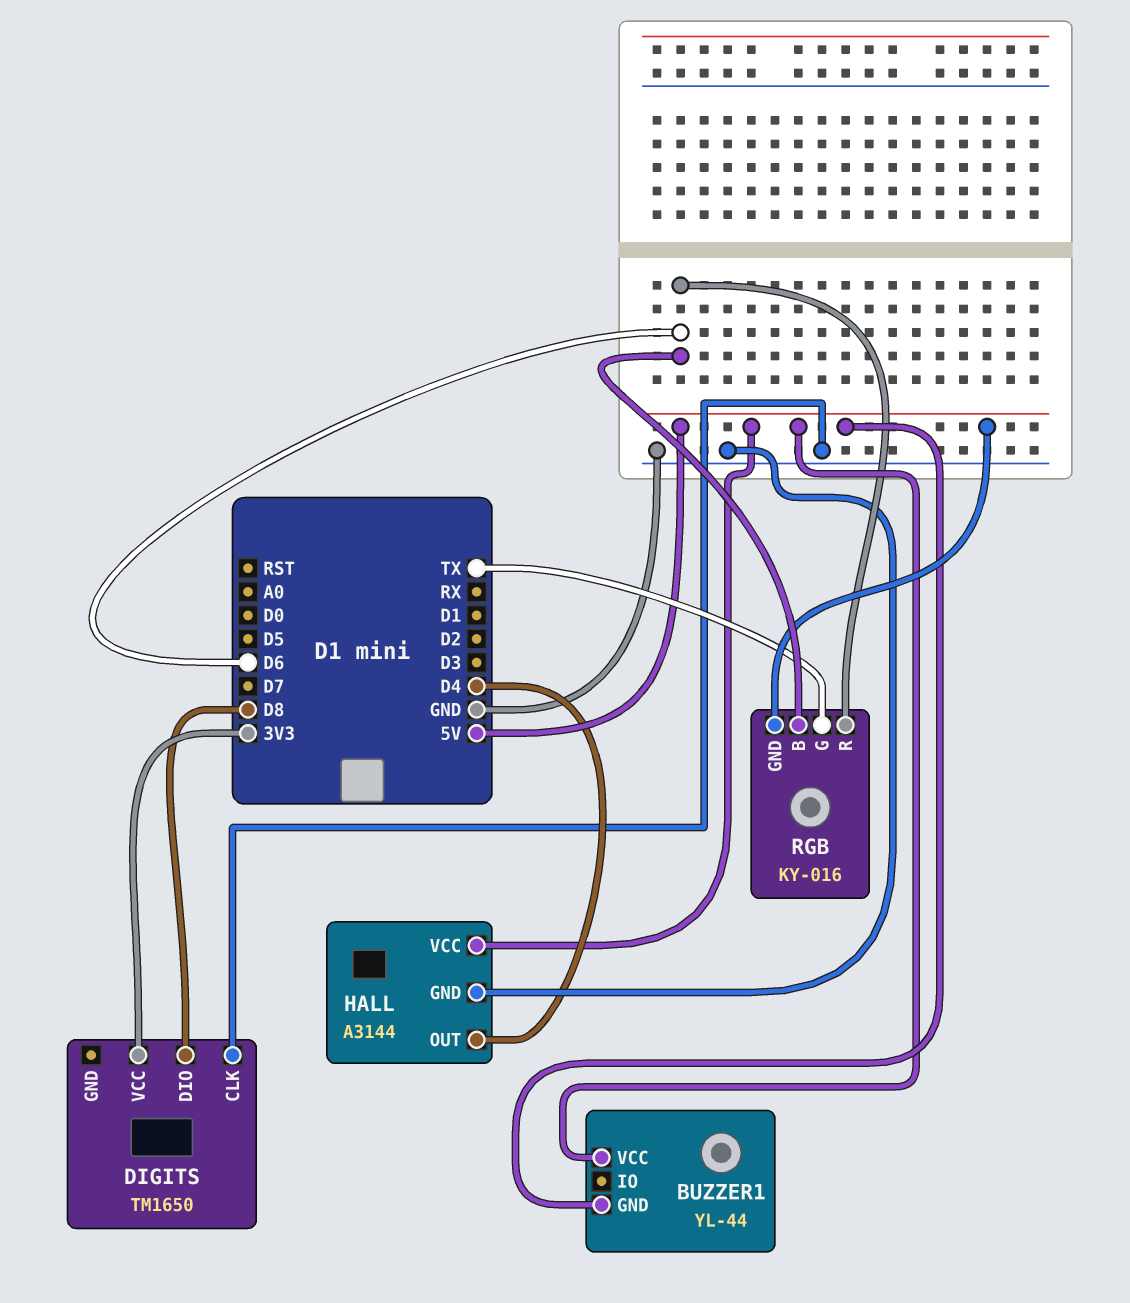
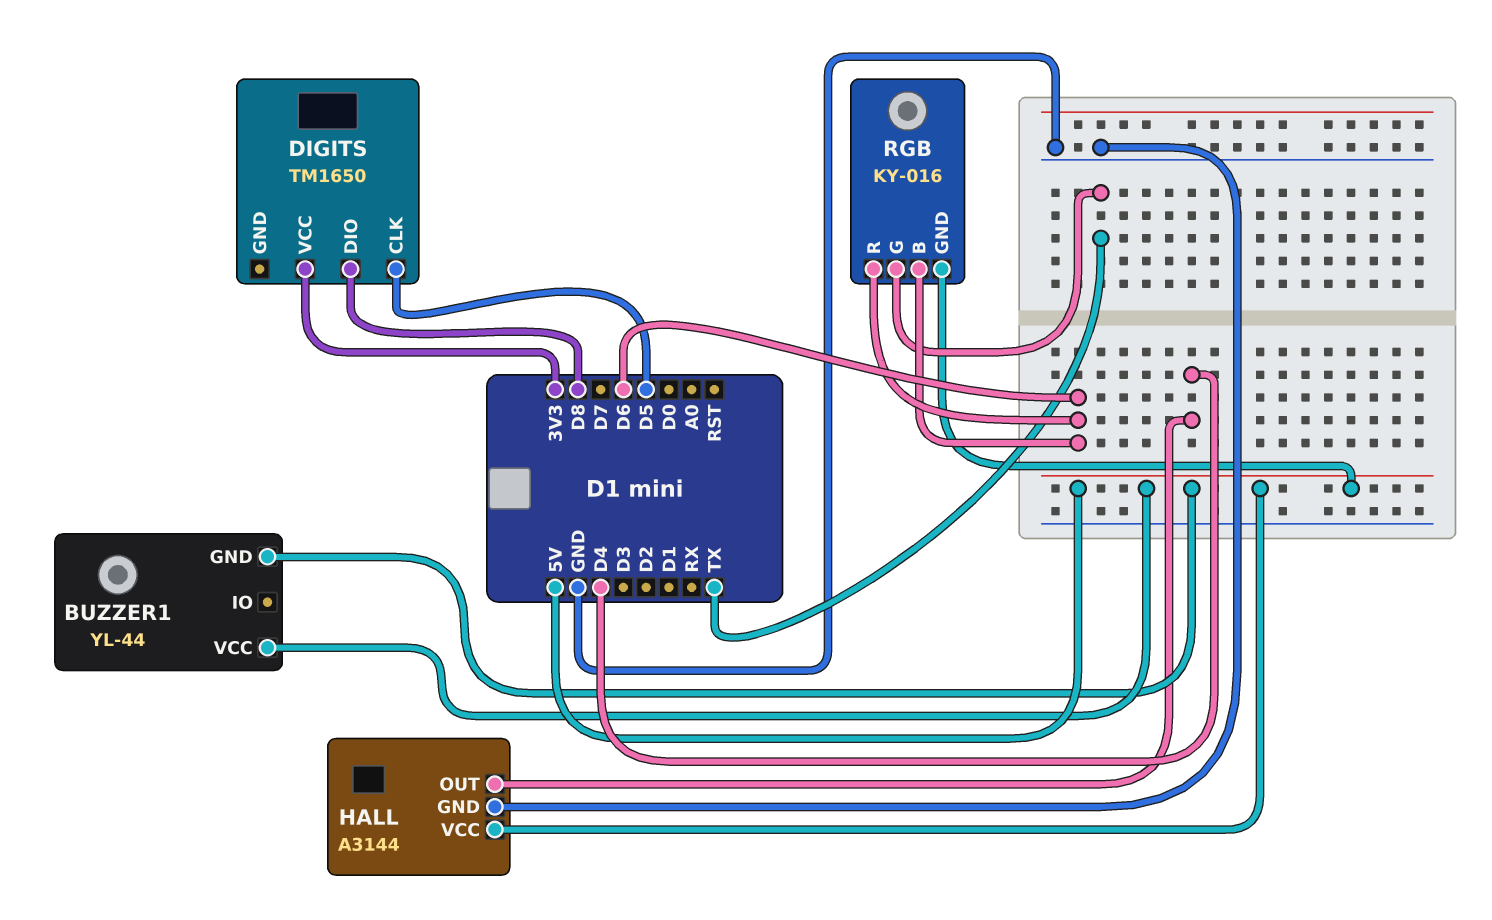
DIGITS pin CLK: GND -> D5

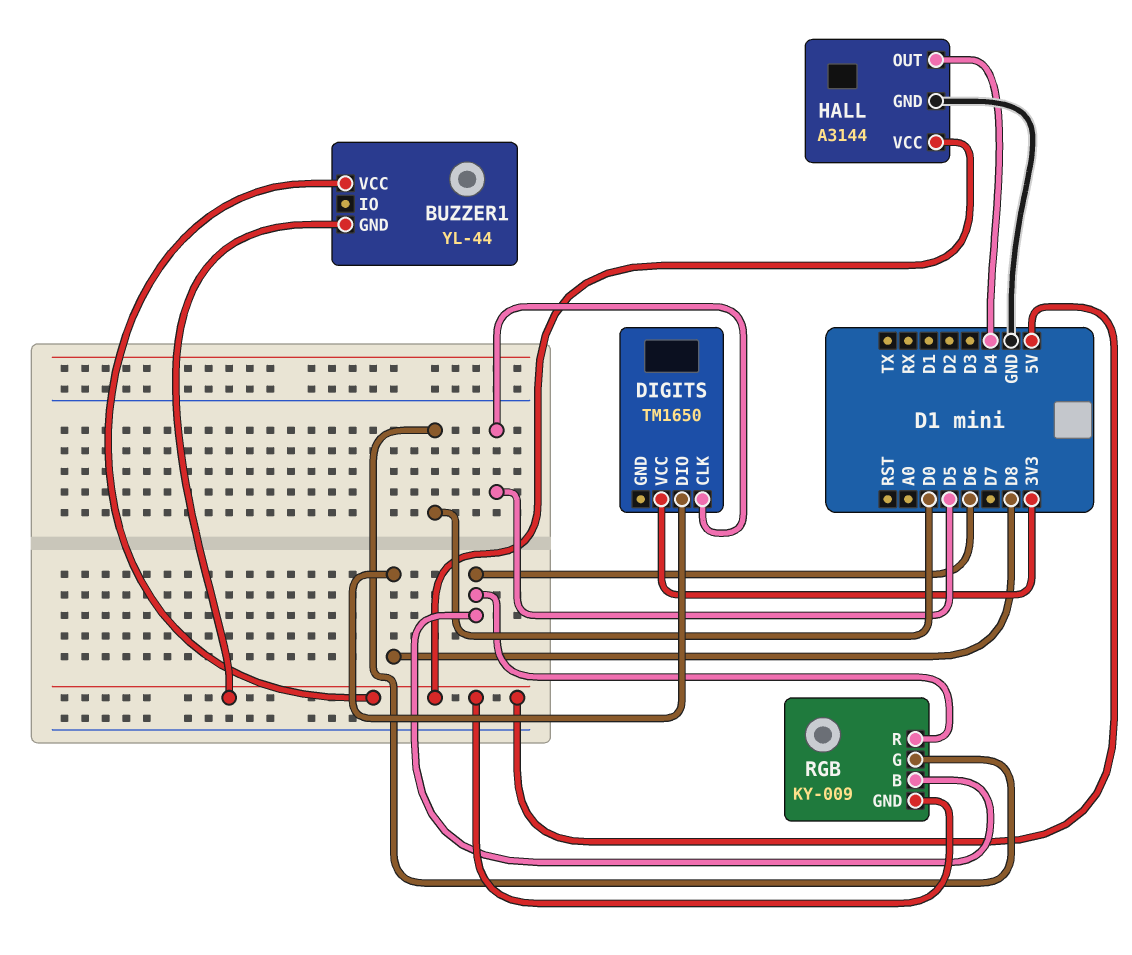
RGB: KY-016 -> KY-009
RGB pin G: TX -> D0

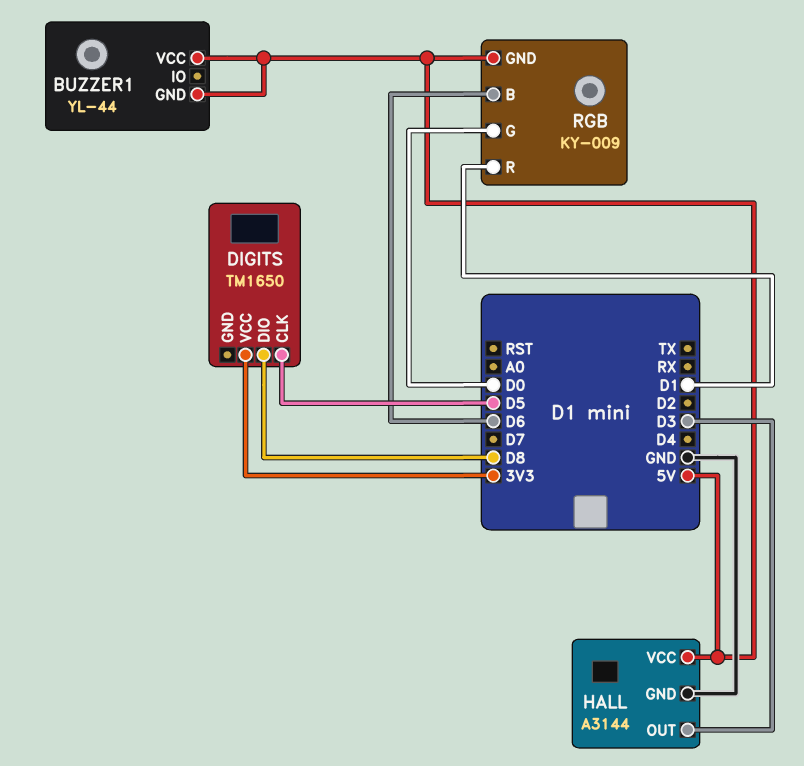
HALL pin OUT: D4 -> D3
RGB pin R: D6 -> D1

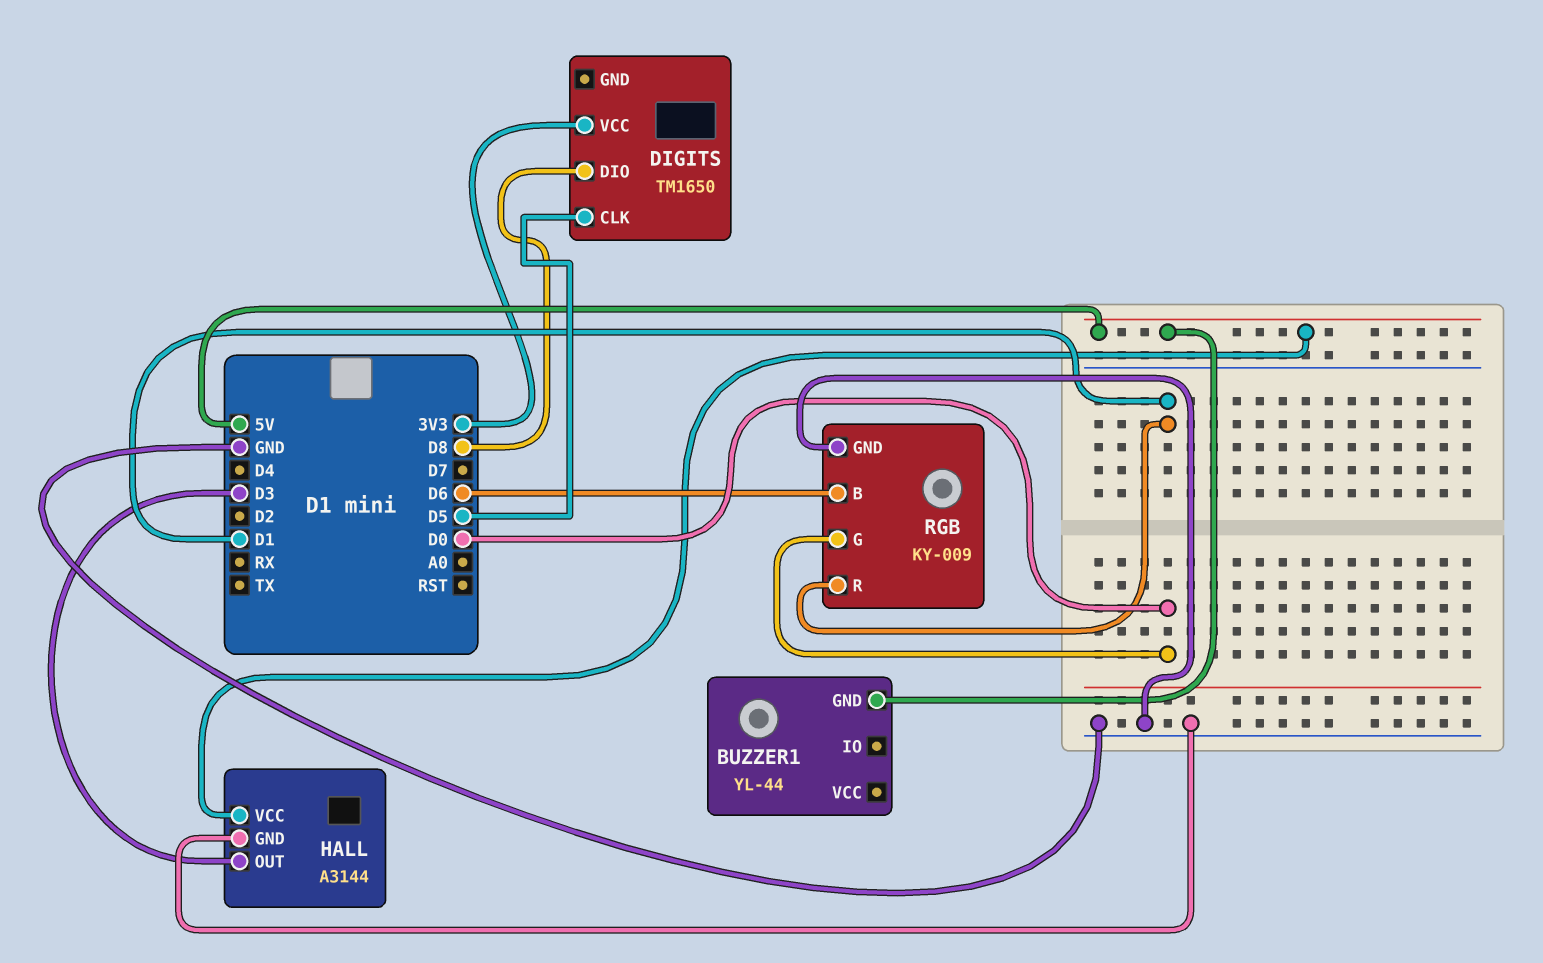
BUZZER1 pin VCC: 5V -> none
RGB pin GND: 5V -> GND

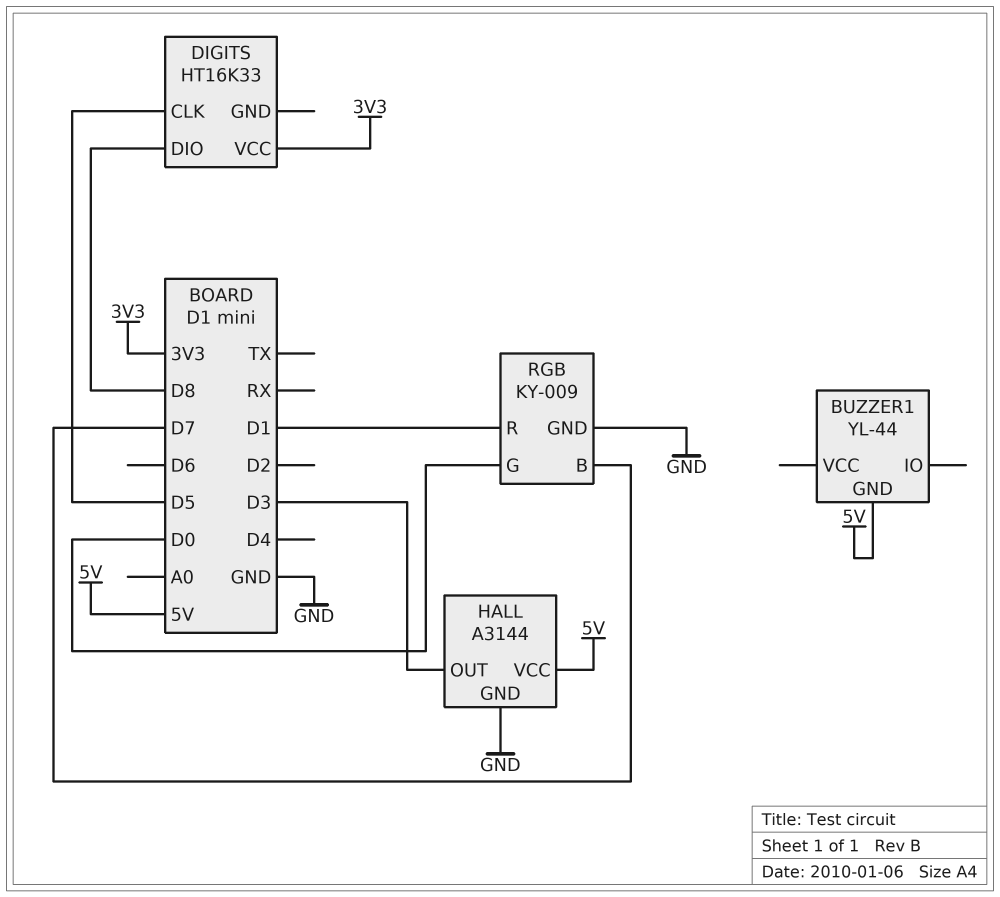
DIGITS: TM1650 -> HT16K33
RGB pin B: D6 -> D7

